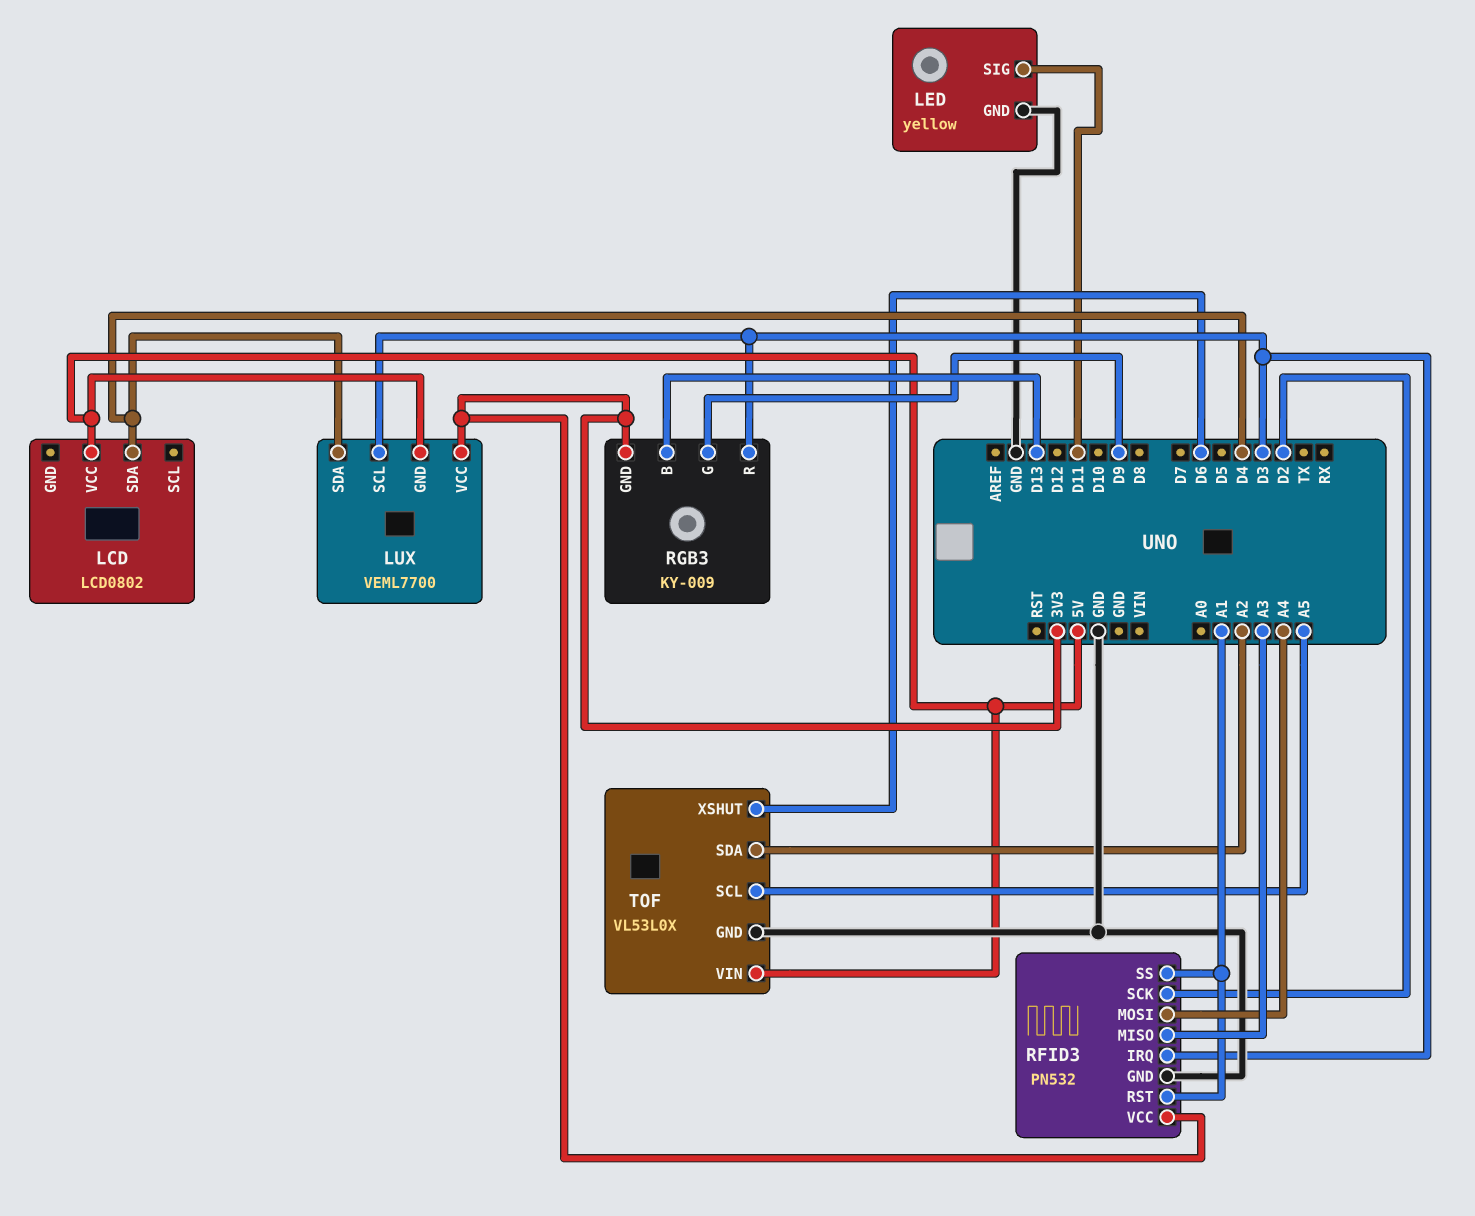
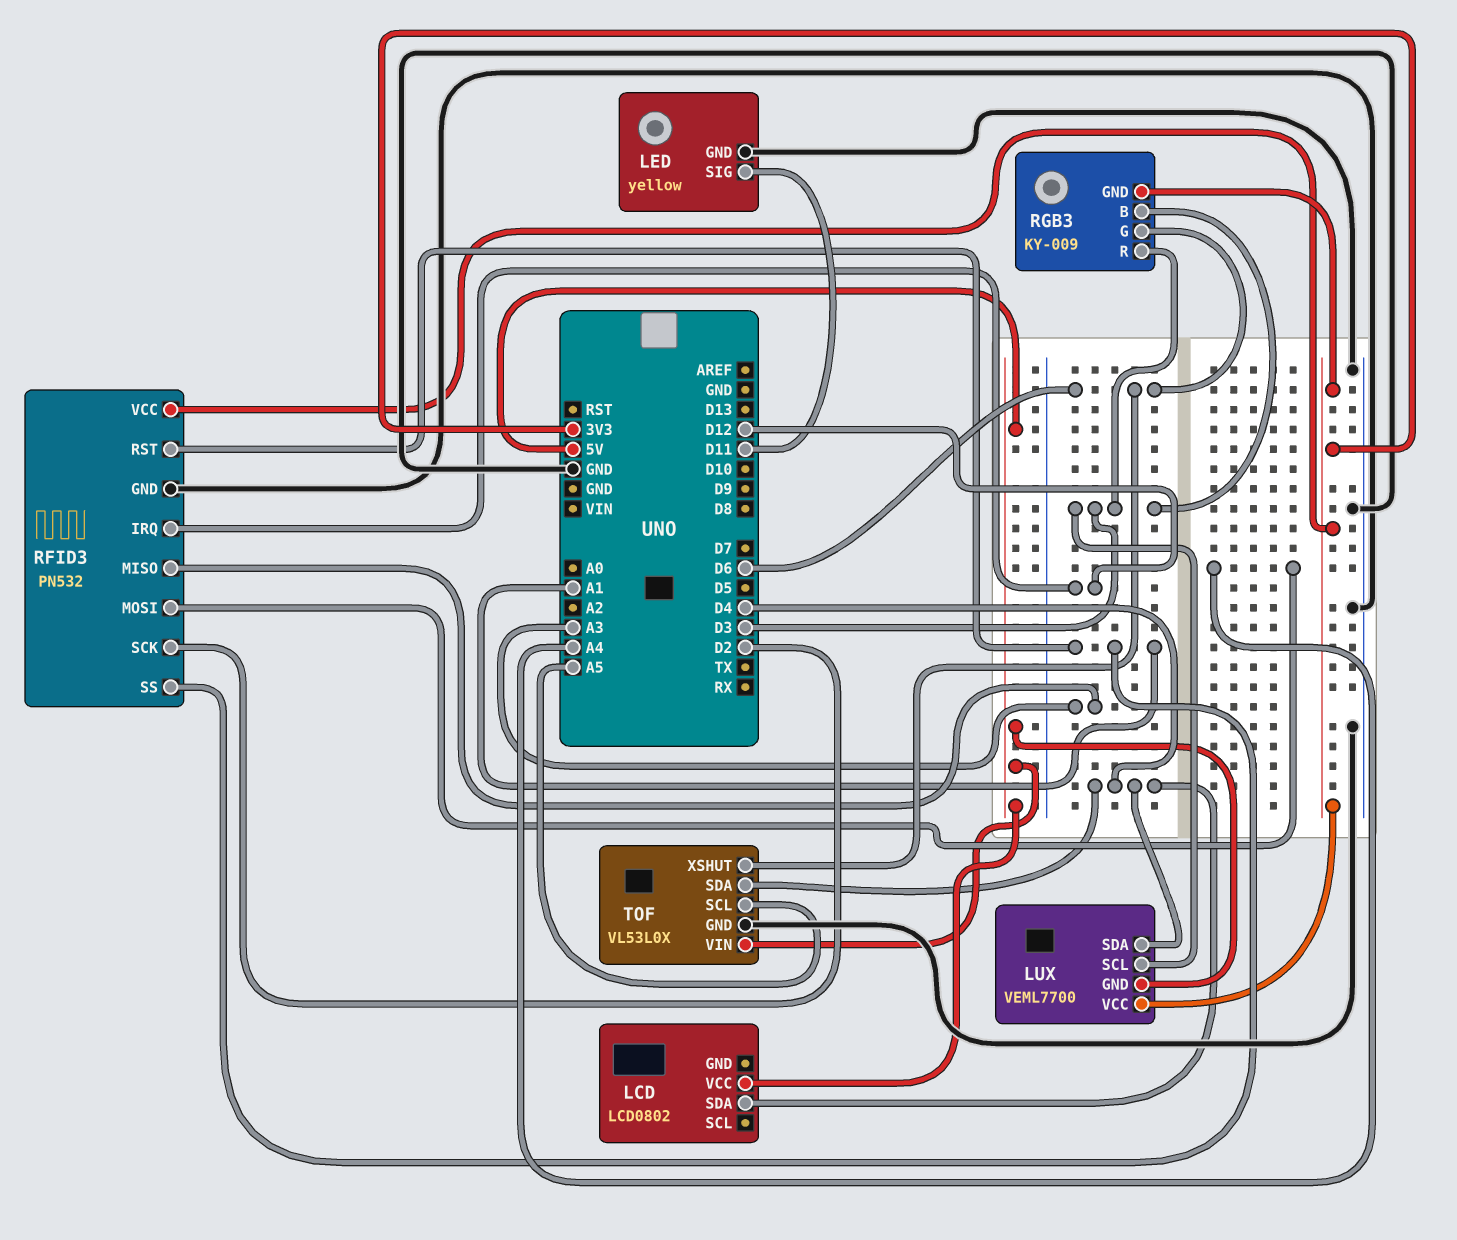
RFID3 pin IRQ: D3 -> D12
RGB3 pin B: D13 -> D3
RGB3 pin G: D9 -> D6
TOF pin SDA: A2 -> D4

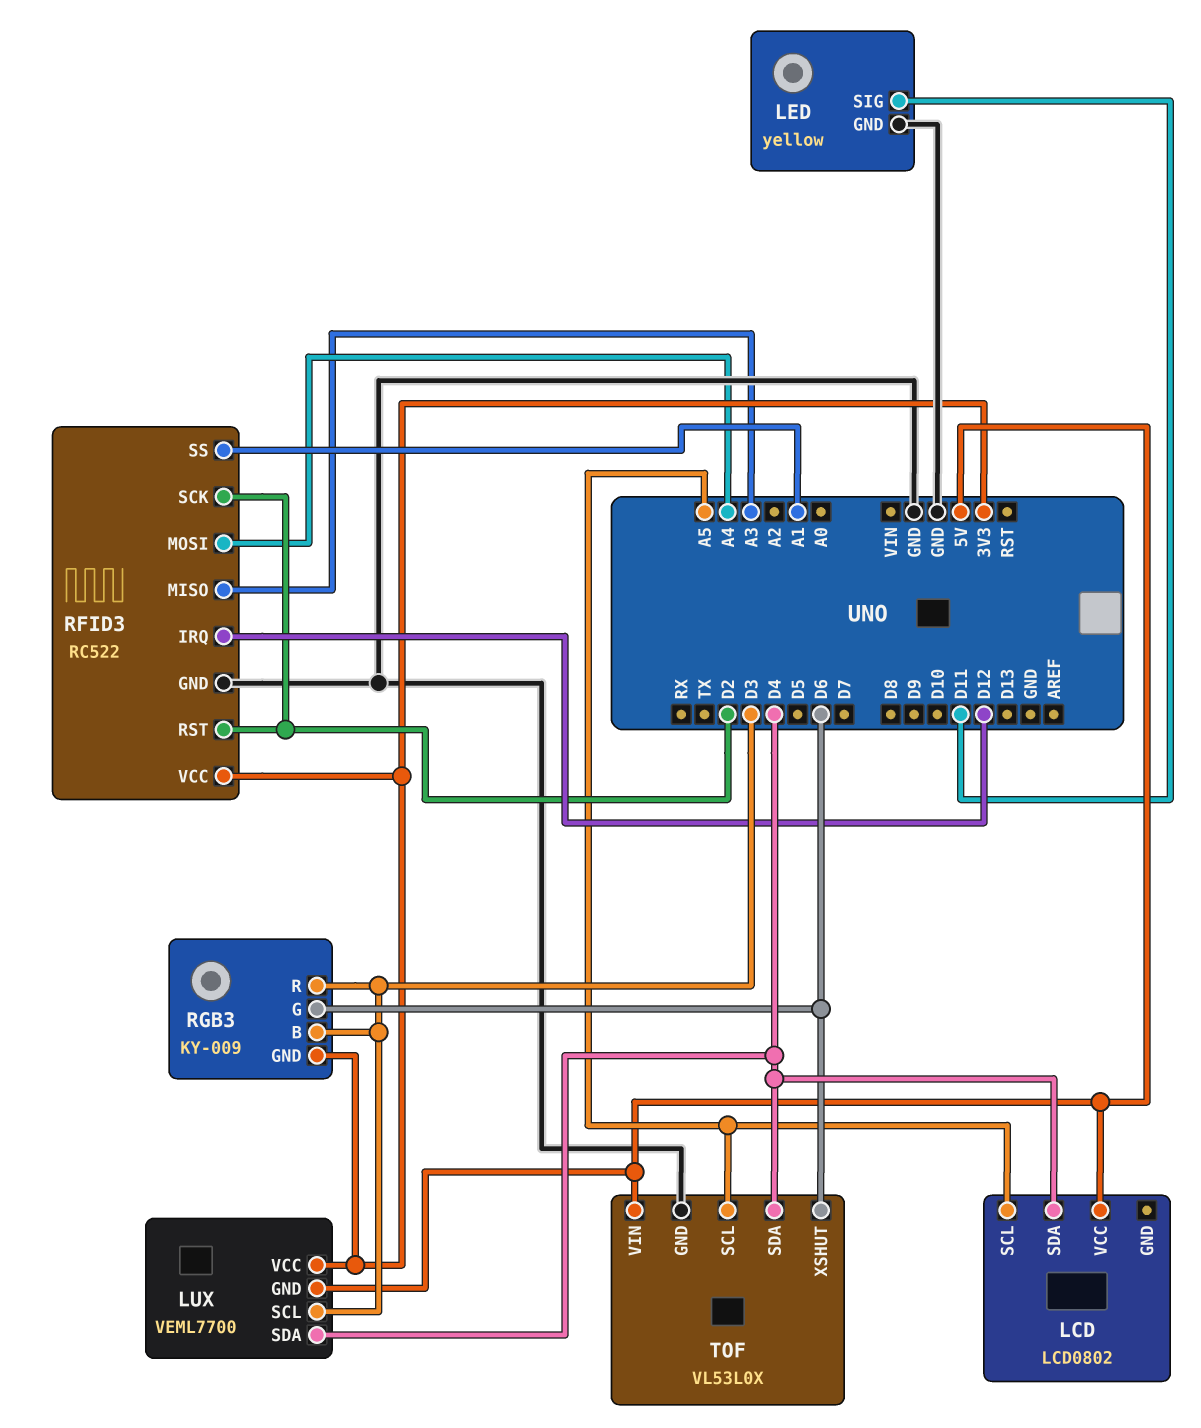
LCD pin SCL: none -> A5
RFID3: PN532 -> RC522
RFID3 pin RST: A1 -> D2

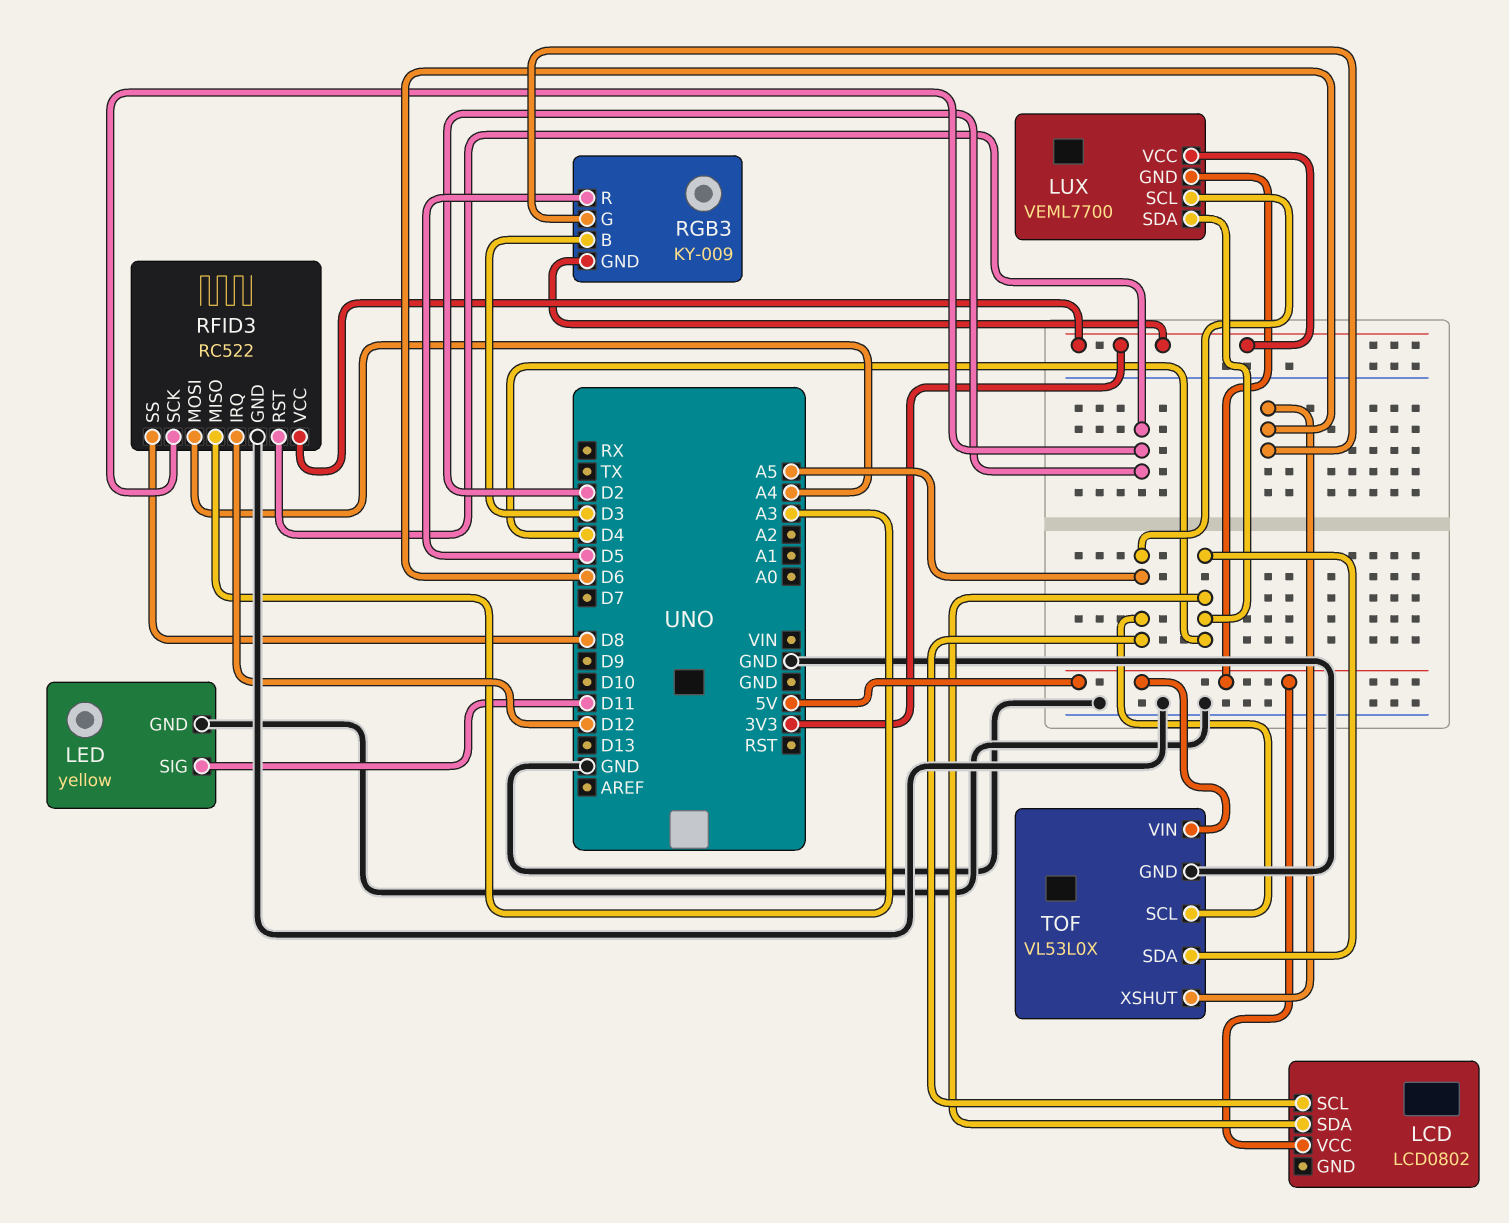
LUX pin SCL: D3 -> A5
RFID3 pin SS: A1 -> D8
RGB3 pin R: D3 -> D5

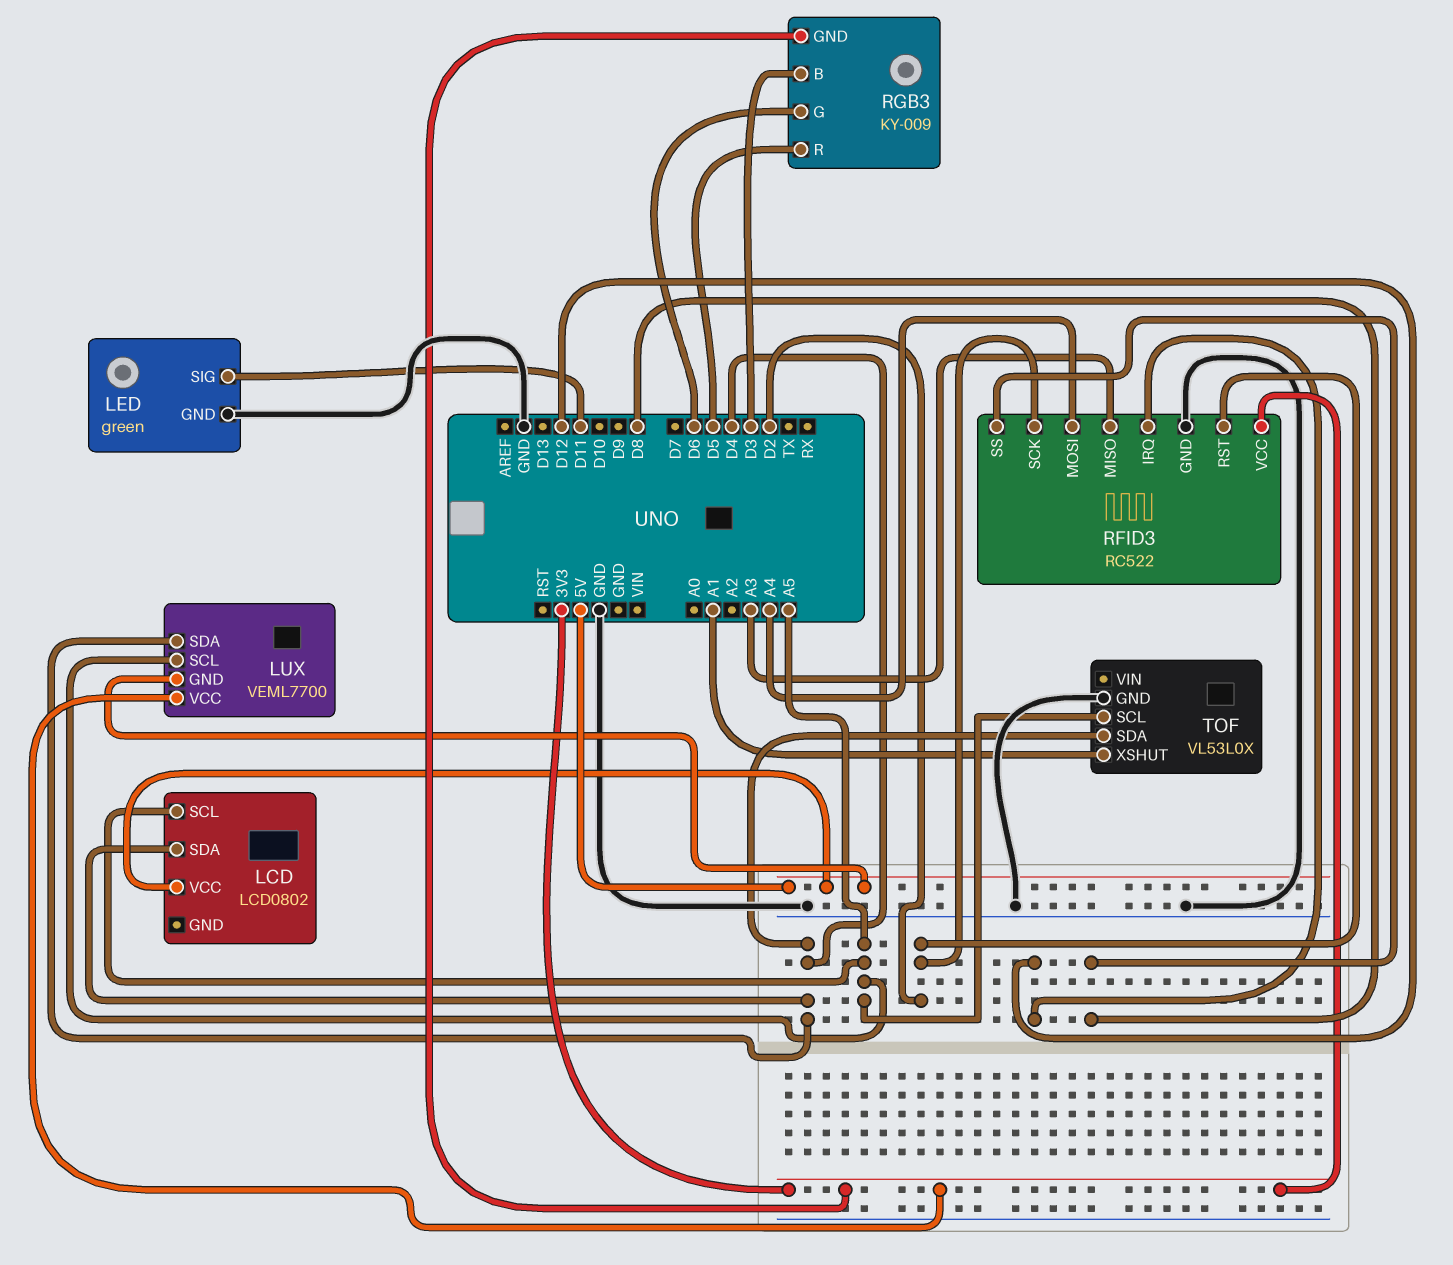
LED: yellow -> green
TOF pin VIN: 5V -> none
TOF pin XSHUT: D6 -> A1

